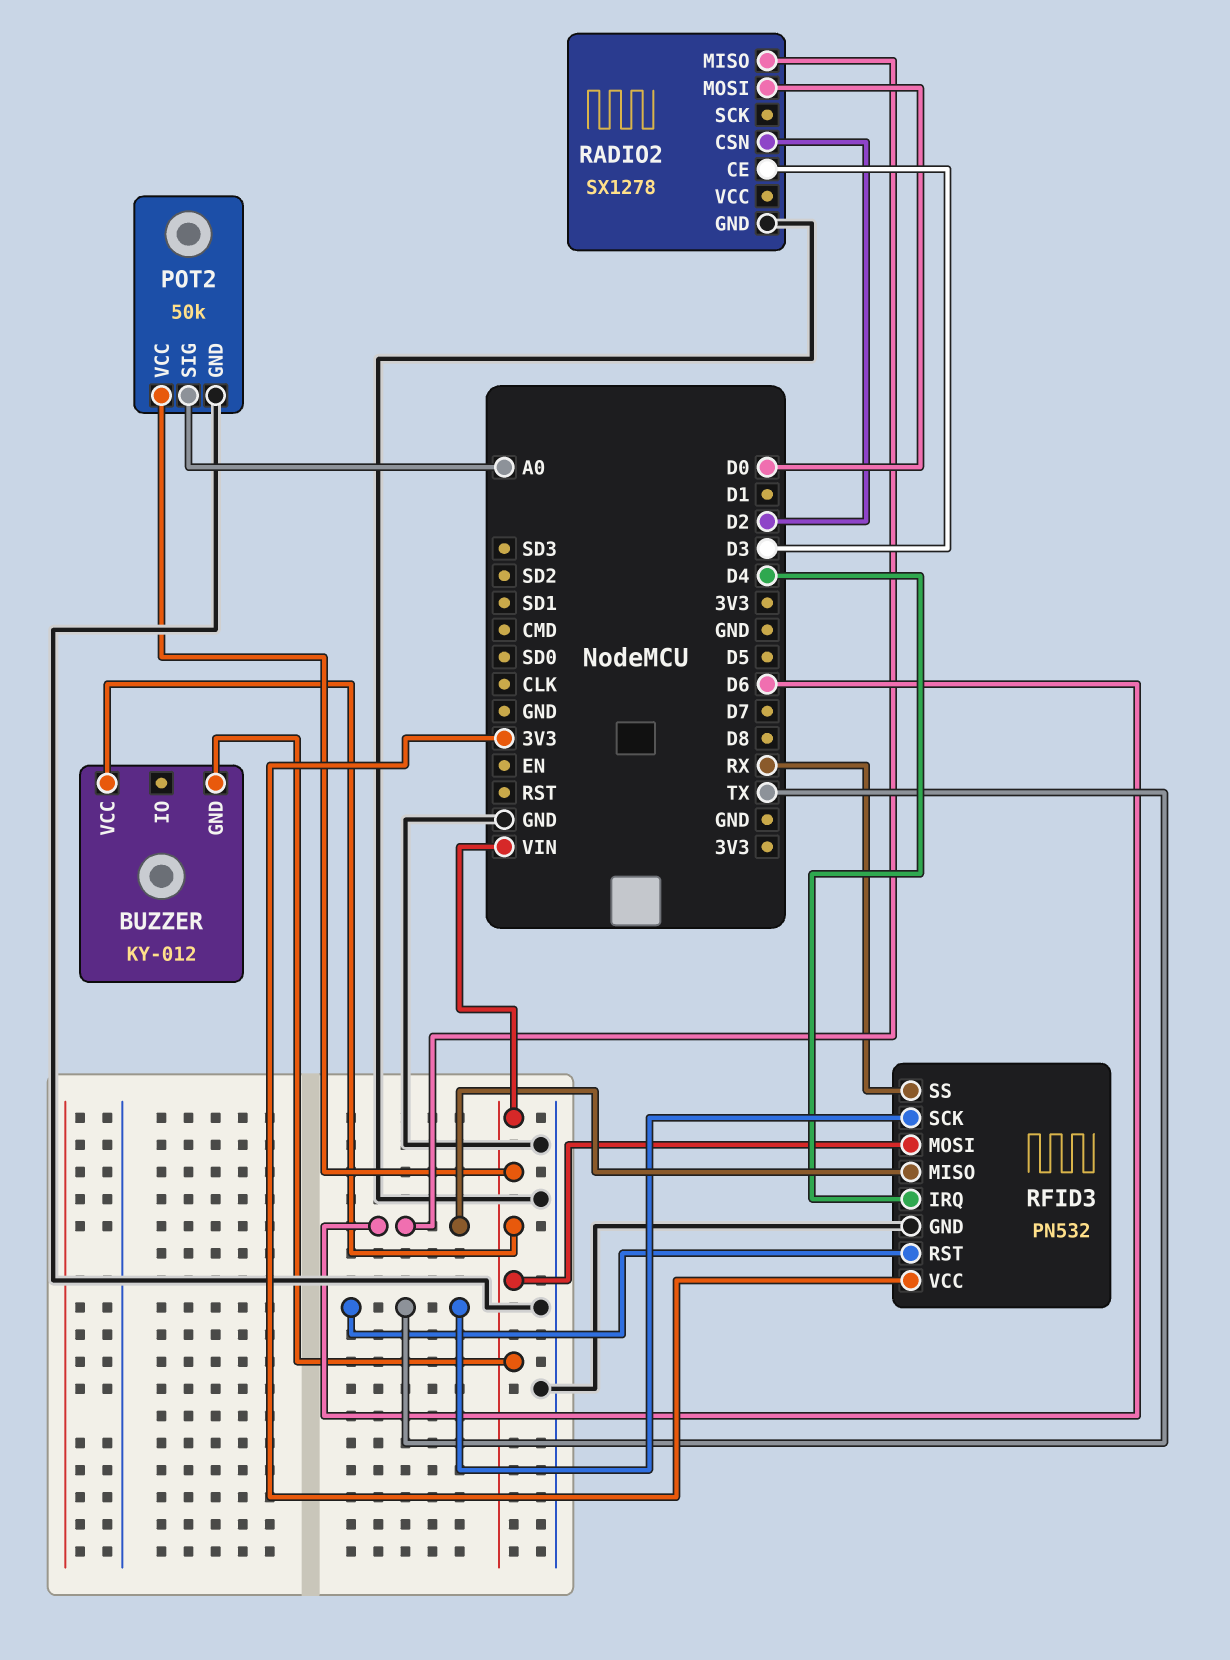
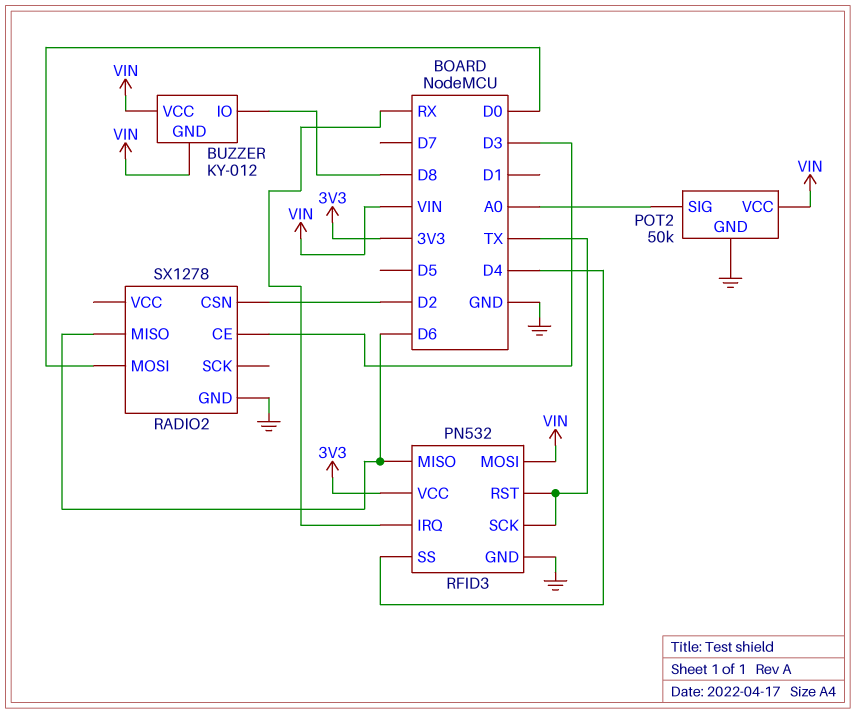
BUZZER pin IO: none -> D8
RFID3 pin IRQ: D4 -> RX
RFID3 pin SS: RX -> D4

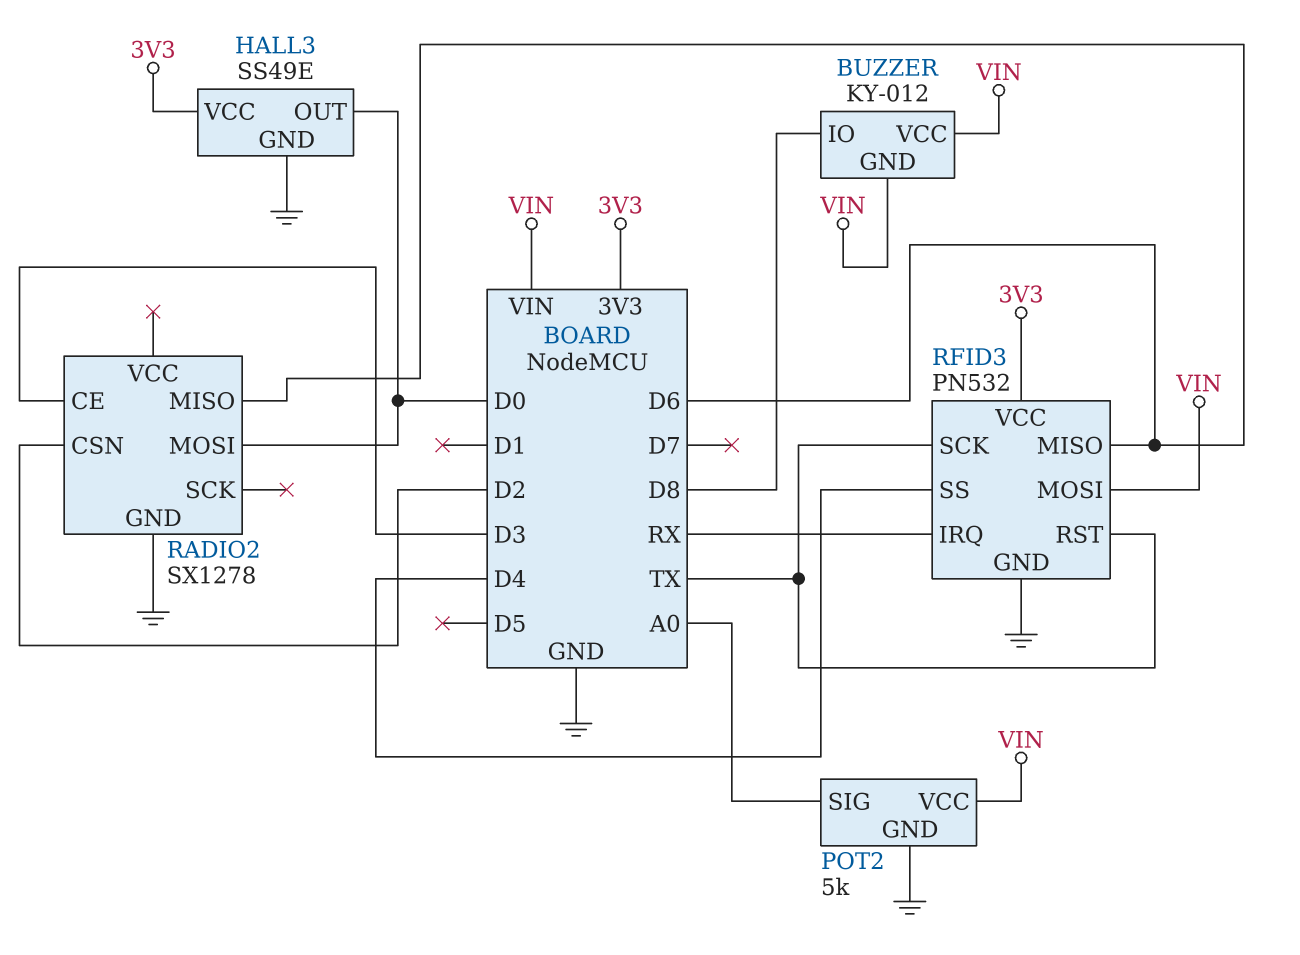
HALL3: none -> SS49E
HALL3 pin GND: none -> GND
HALL3 pin OUT: none -> D0
HALL3 pin VCC: none -> 3V3
POT2: 50k -> 5k

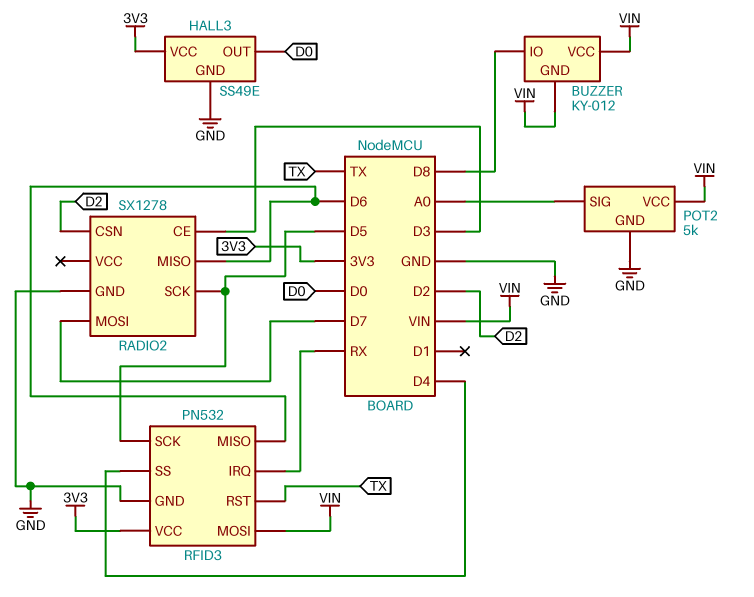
RADIO2 pin MOSI: D0 -> D7
RADIO2 pin SCK: none -> D5
RFID3 pin SCK: TX -> D5

